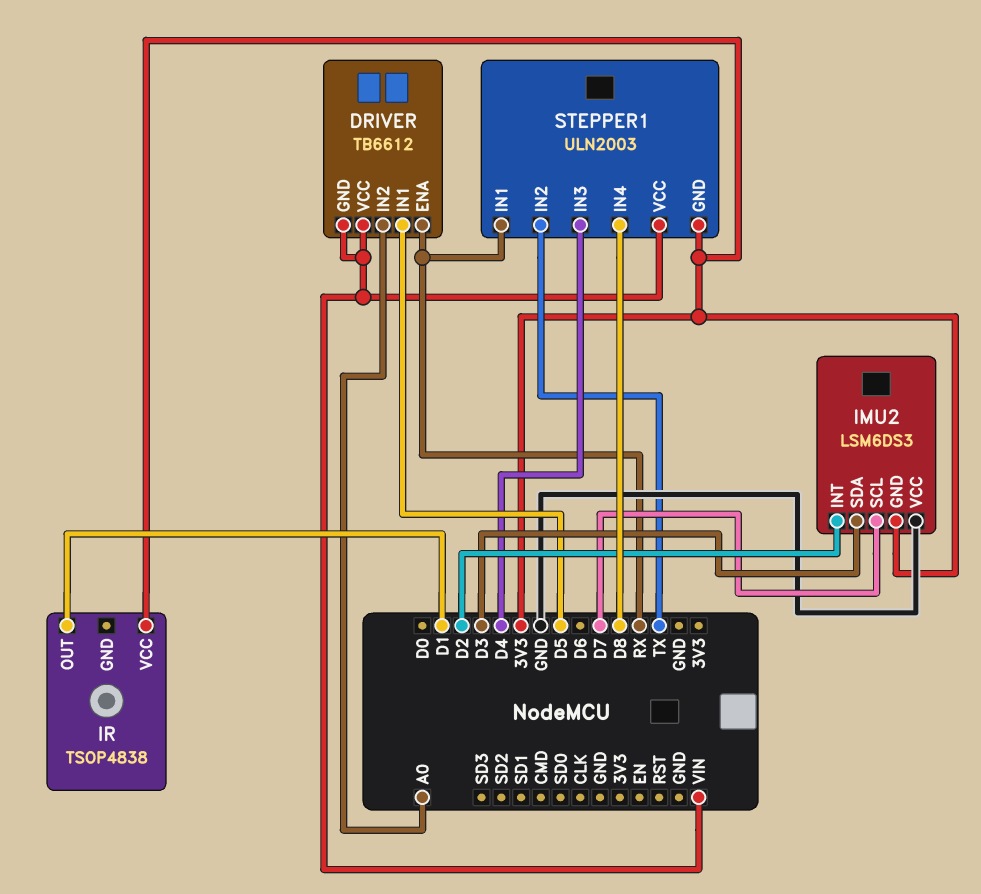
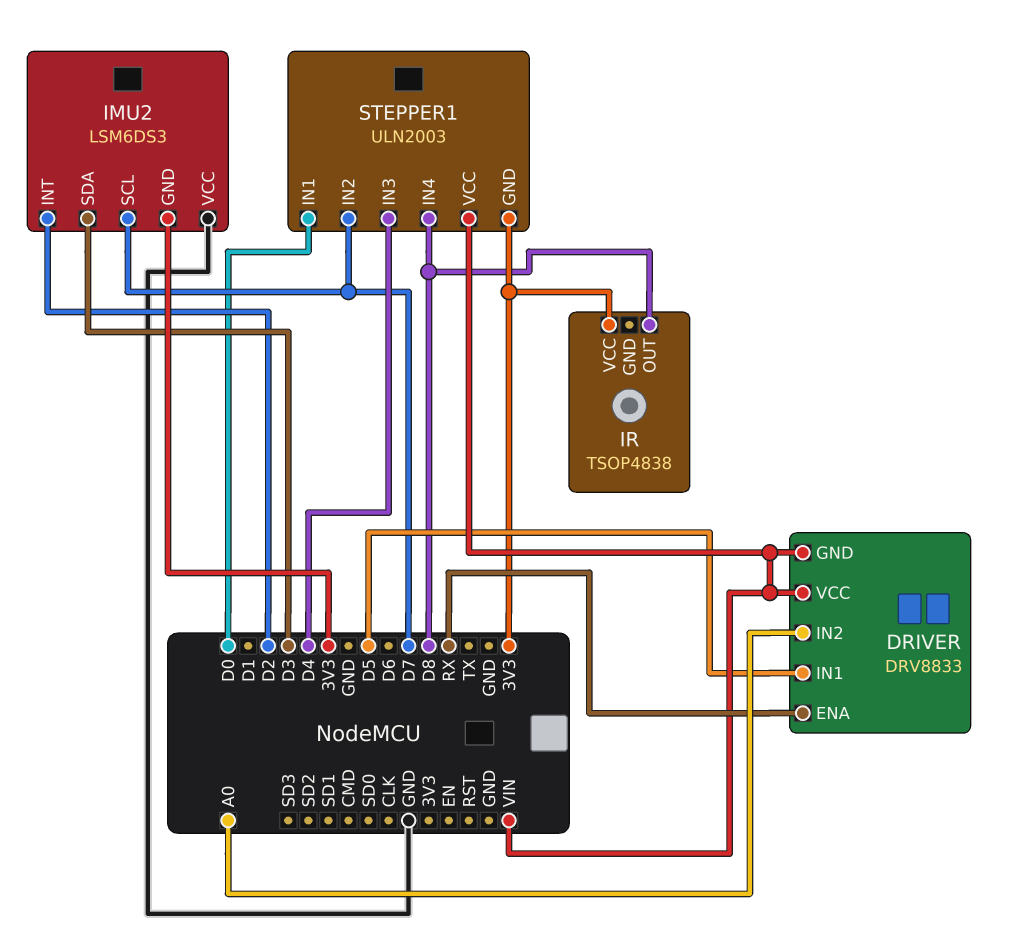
DRIVER: TB6612 -> DRV8833
IR pin OUT: D1 -> D8
STEPPER1 pin IN1: RX -> D0
STEPPER1 pin IN2: TX -> D7

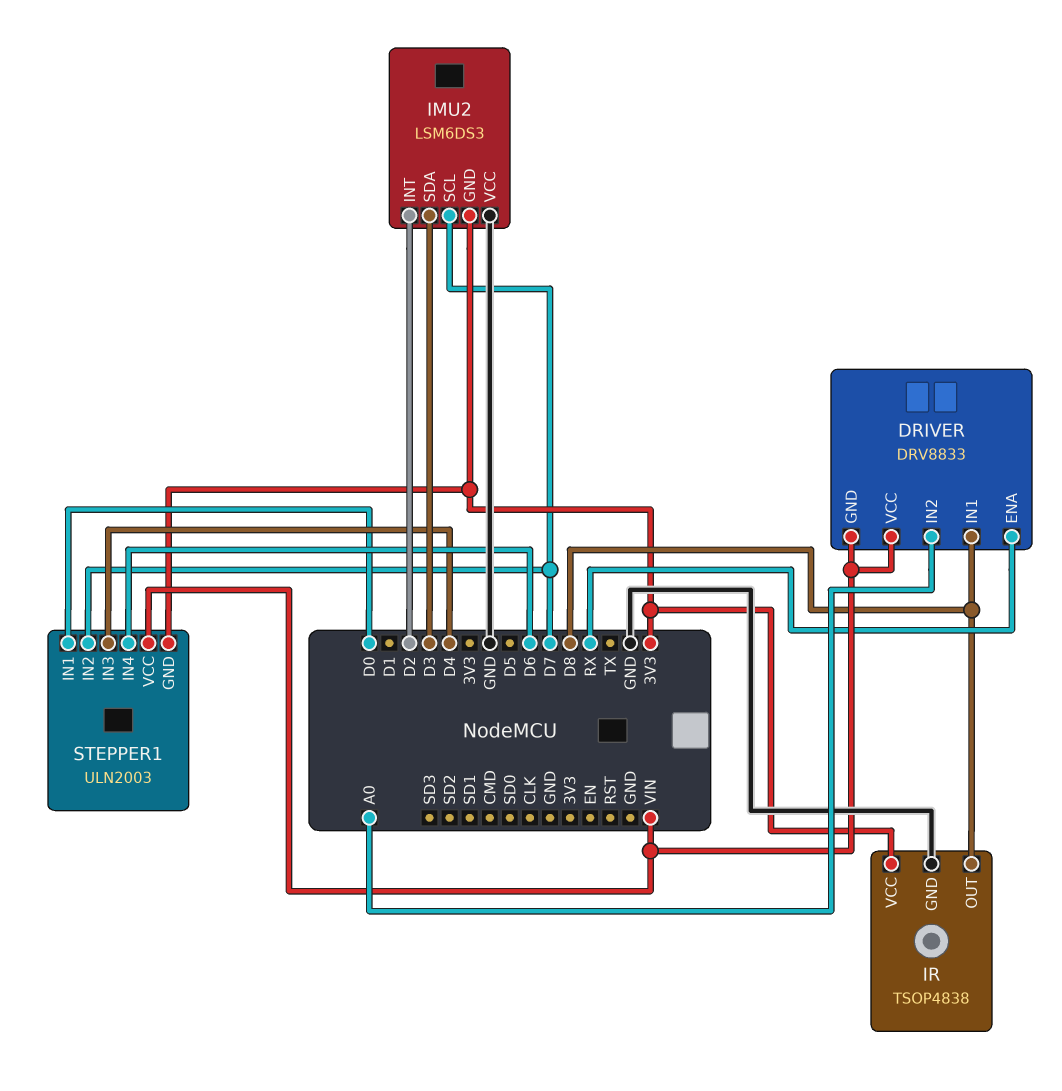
DRIVER pin IN1: D5 -> D8
IR pin GND: none -> GND
STEPPER1 pin IN4: D8 -> D6

